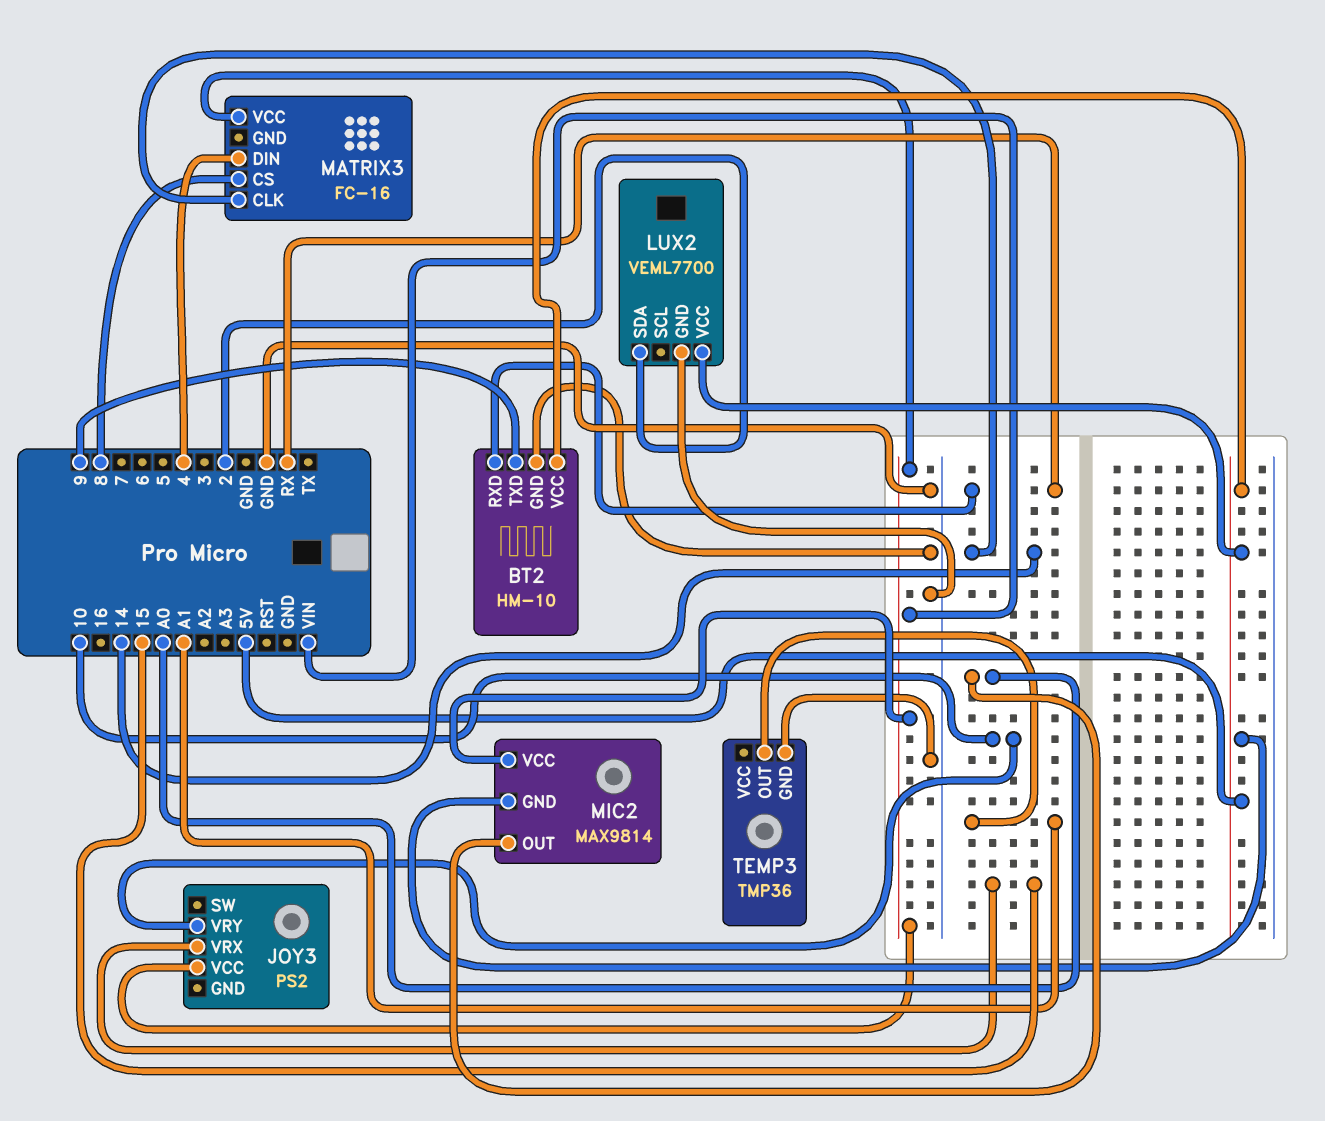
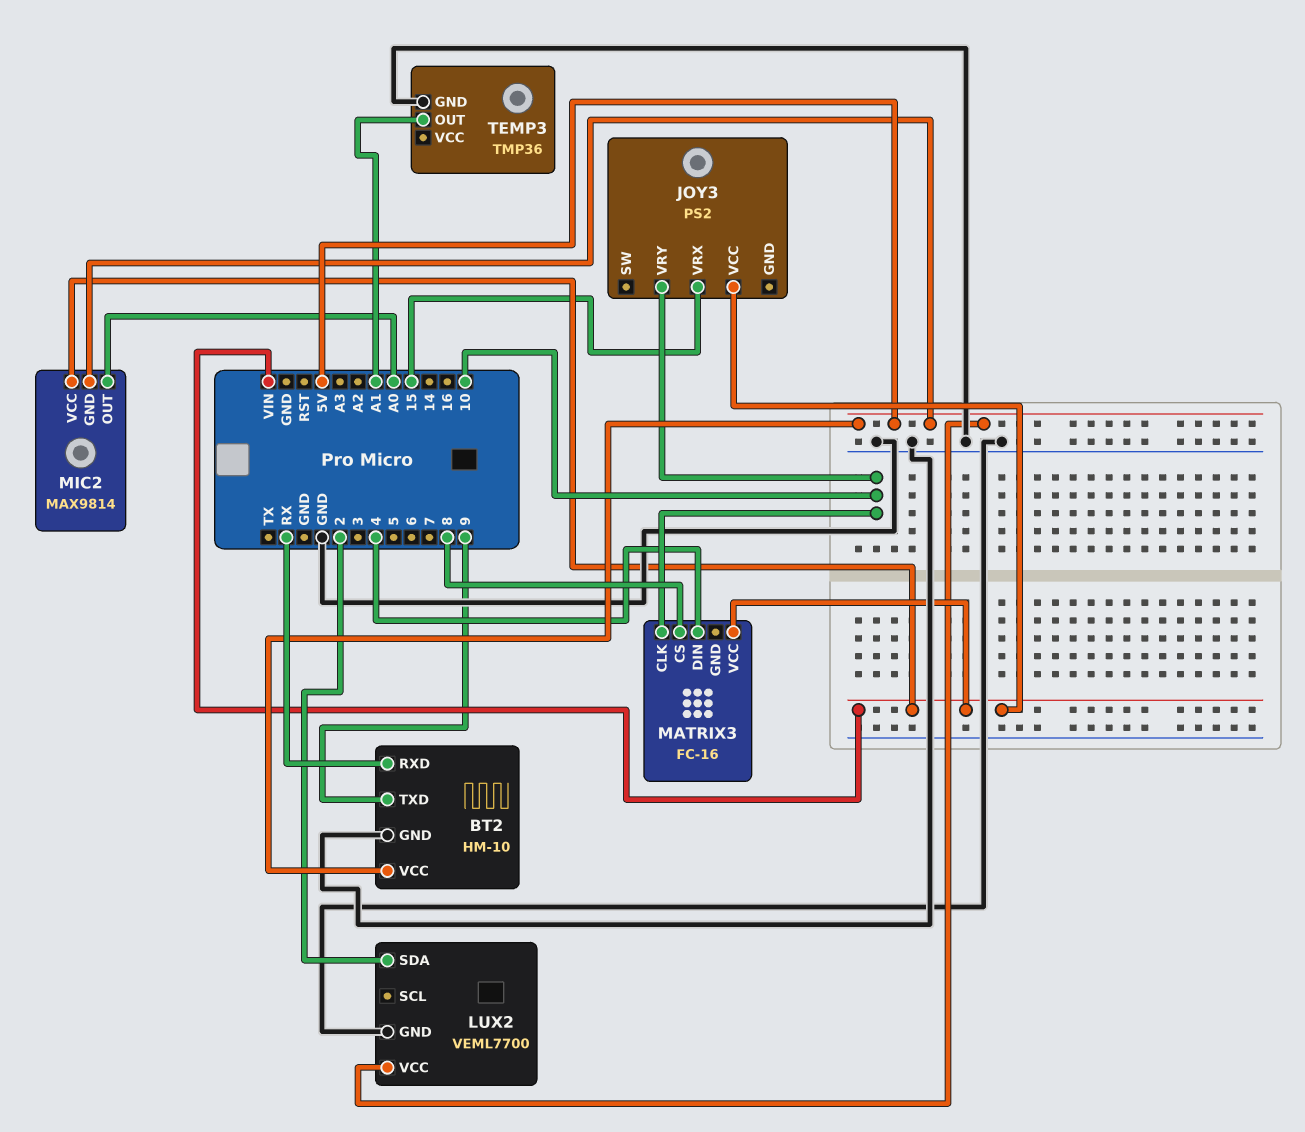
MATRIX3 pin CLK: 14 -> 10

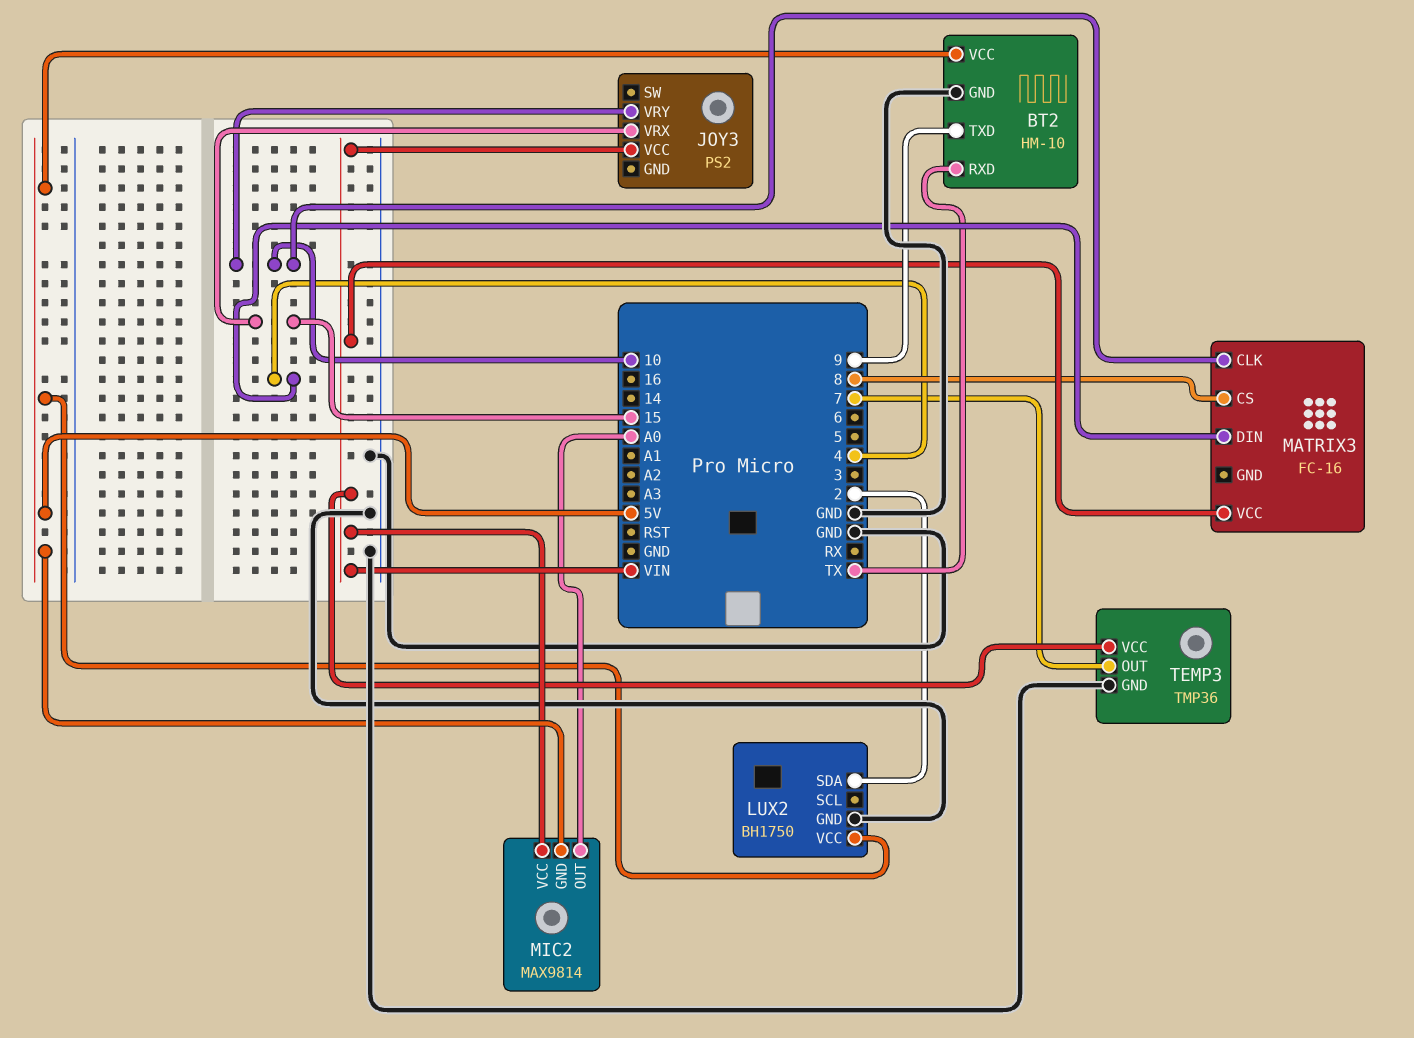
BT2 pin RXD: RX -> TX
LUX2: VEML7700 -> BH1750
TEMP3 pin OUT: A1 -> 7
TEMP3 pin VCC: none -> VIN

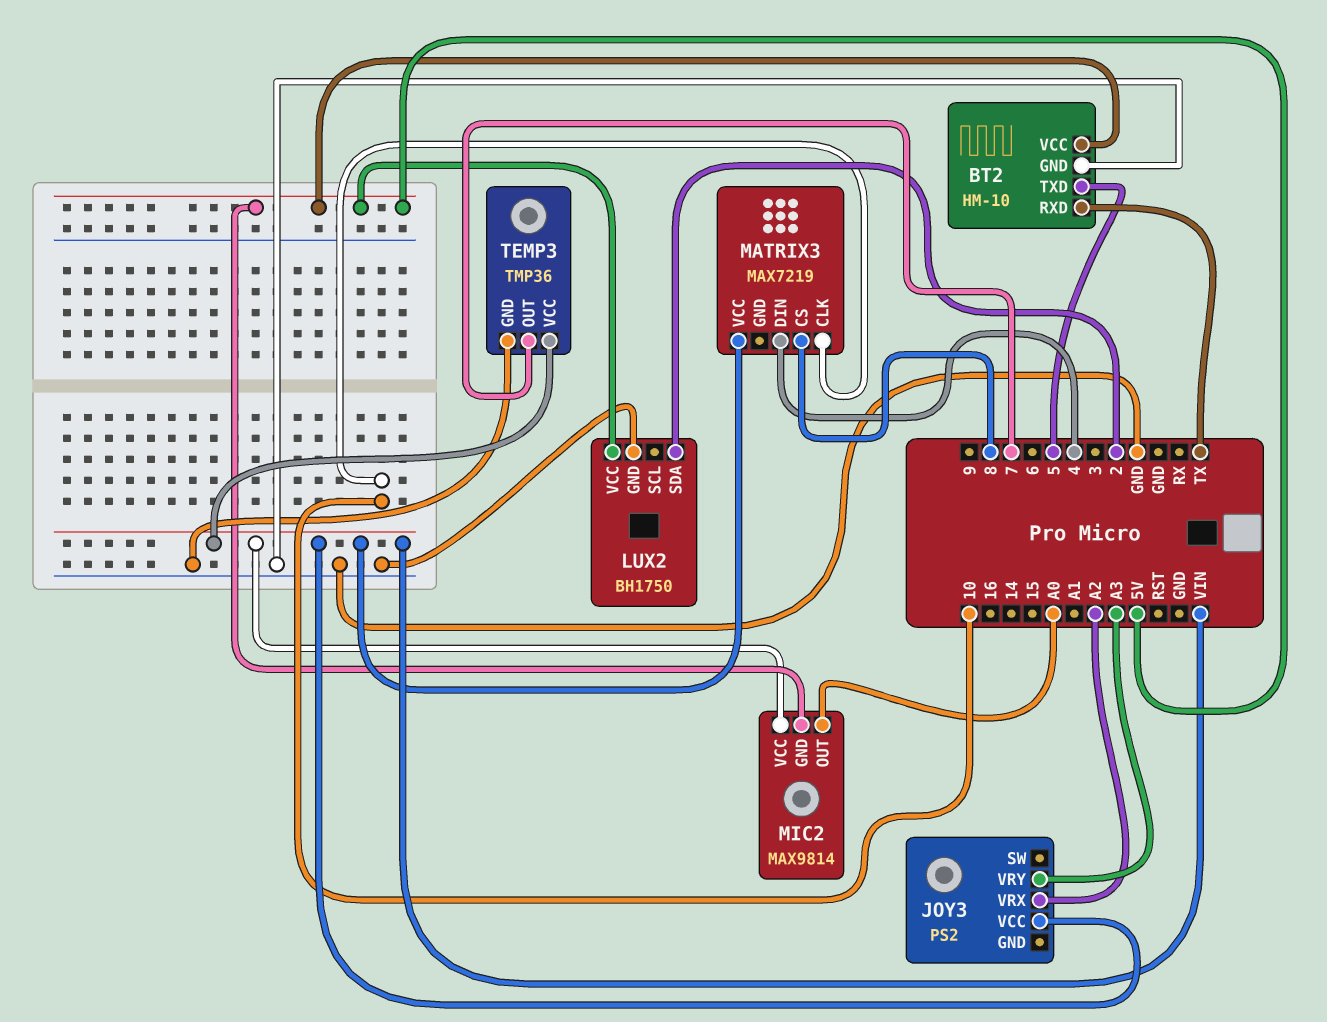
BT2 pin TXD: 9 -> 5
JOY3 pin VRX: 15 -> A2
JOY3 pin VRY: 10 -> A3
MATRIX3: FC-16 -> MAX7219

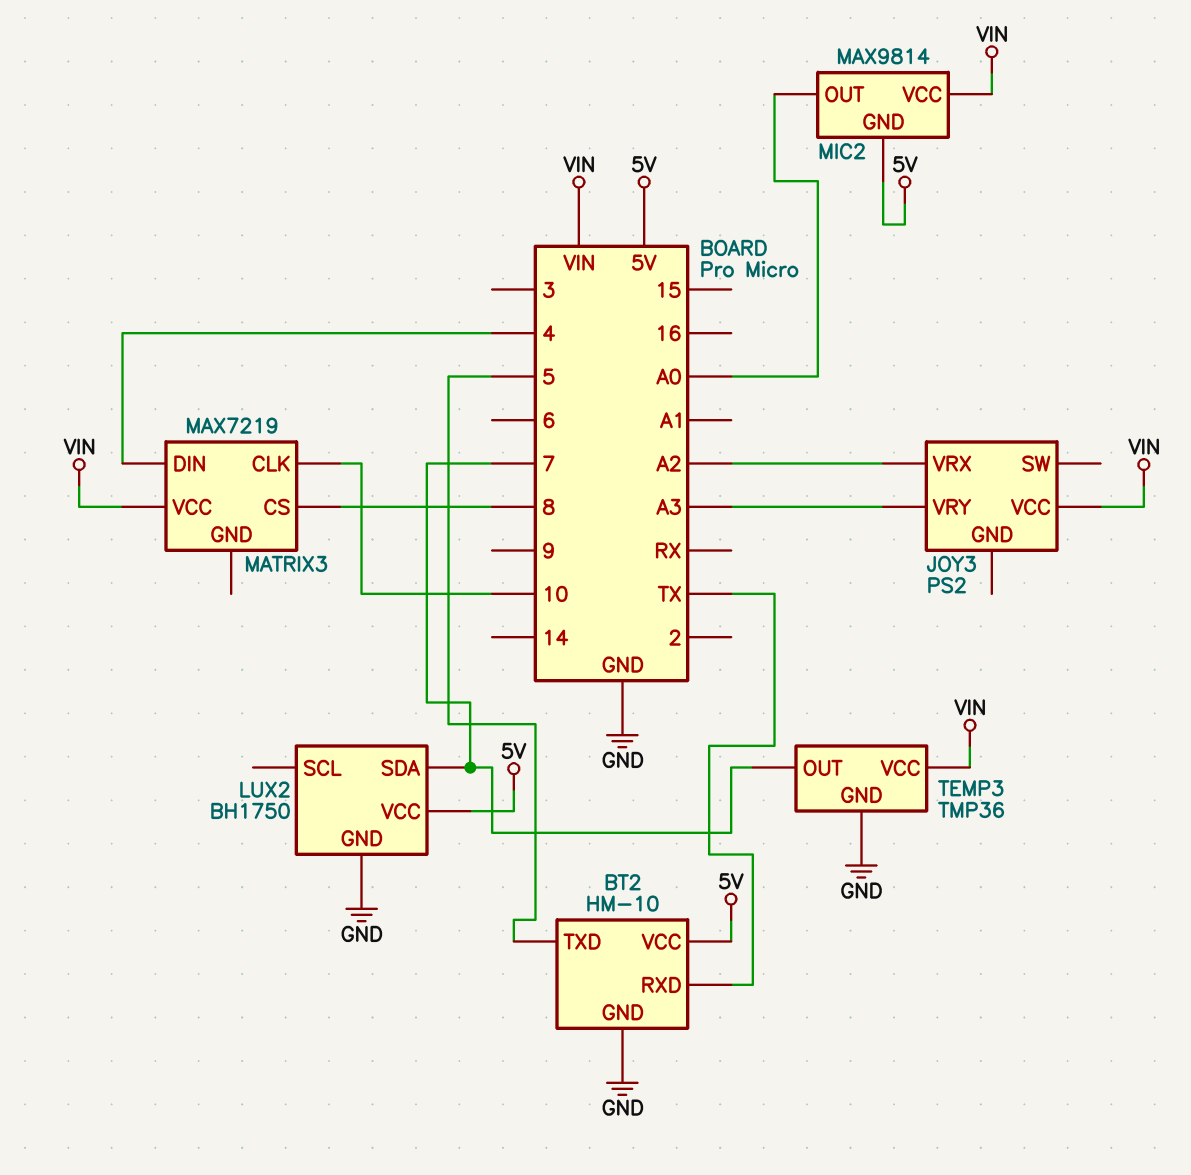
LUX2 pin SDA: 2 -> 7

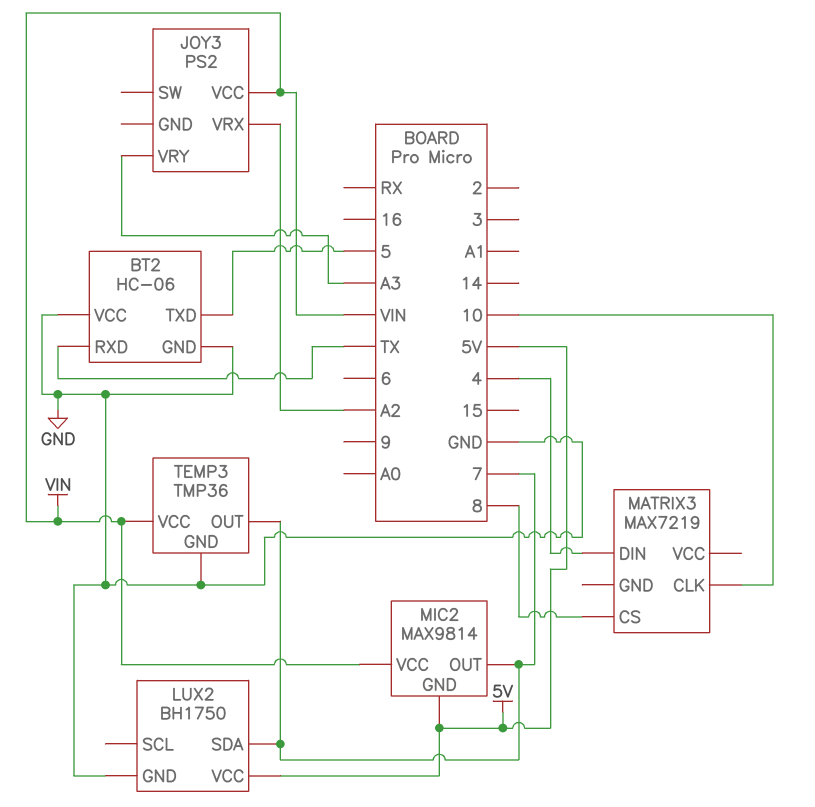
BT2: HM-10 -> HC-06
BT2 pin VCC: 5V -> GND
MATRIX3 pin VCC: VIN -> none
MIC2 pin OUT: A0 -> 7

